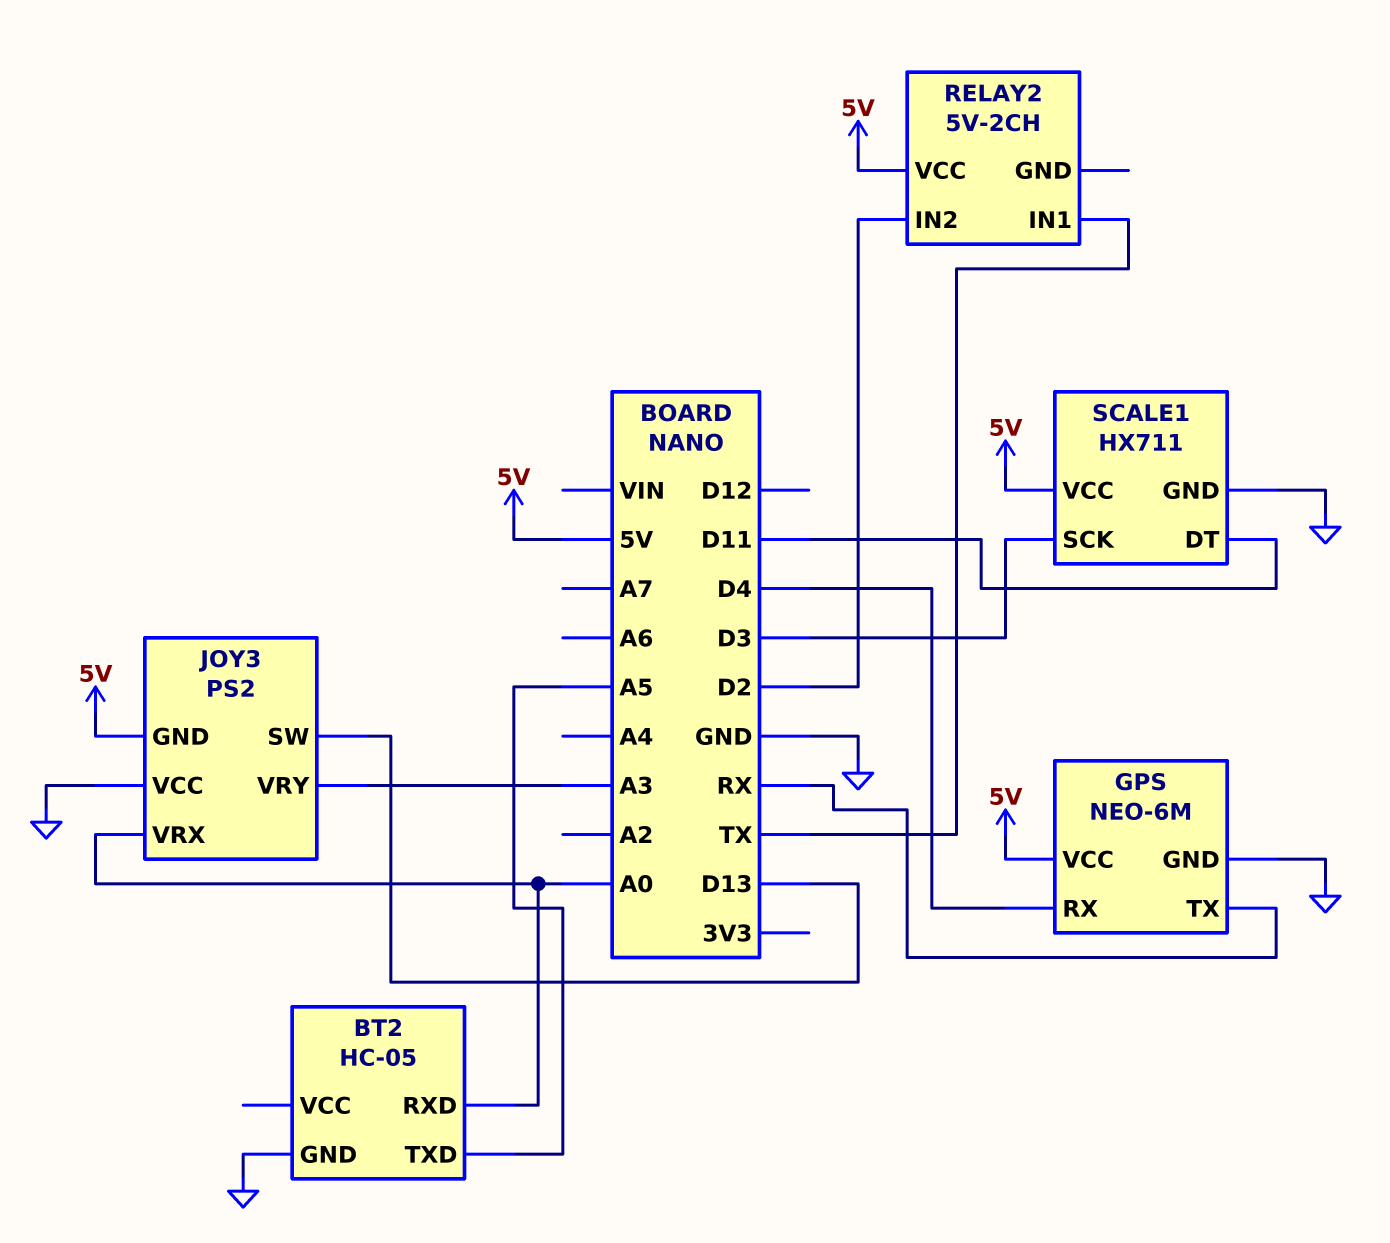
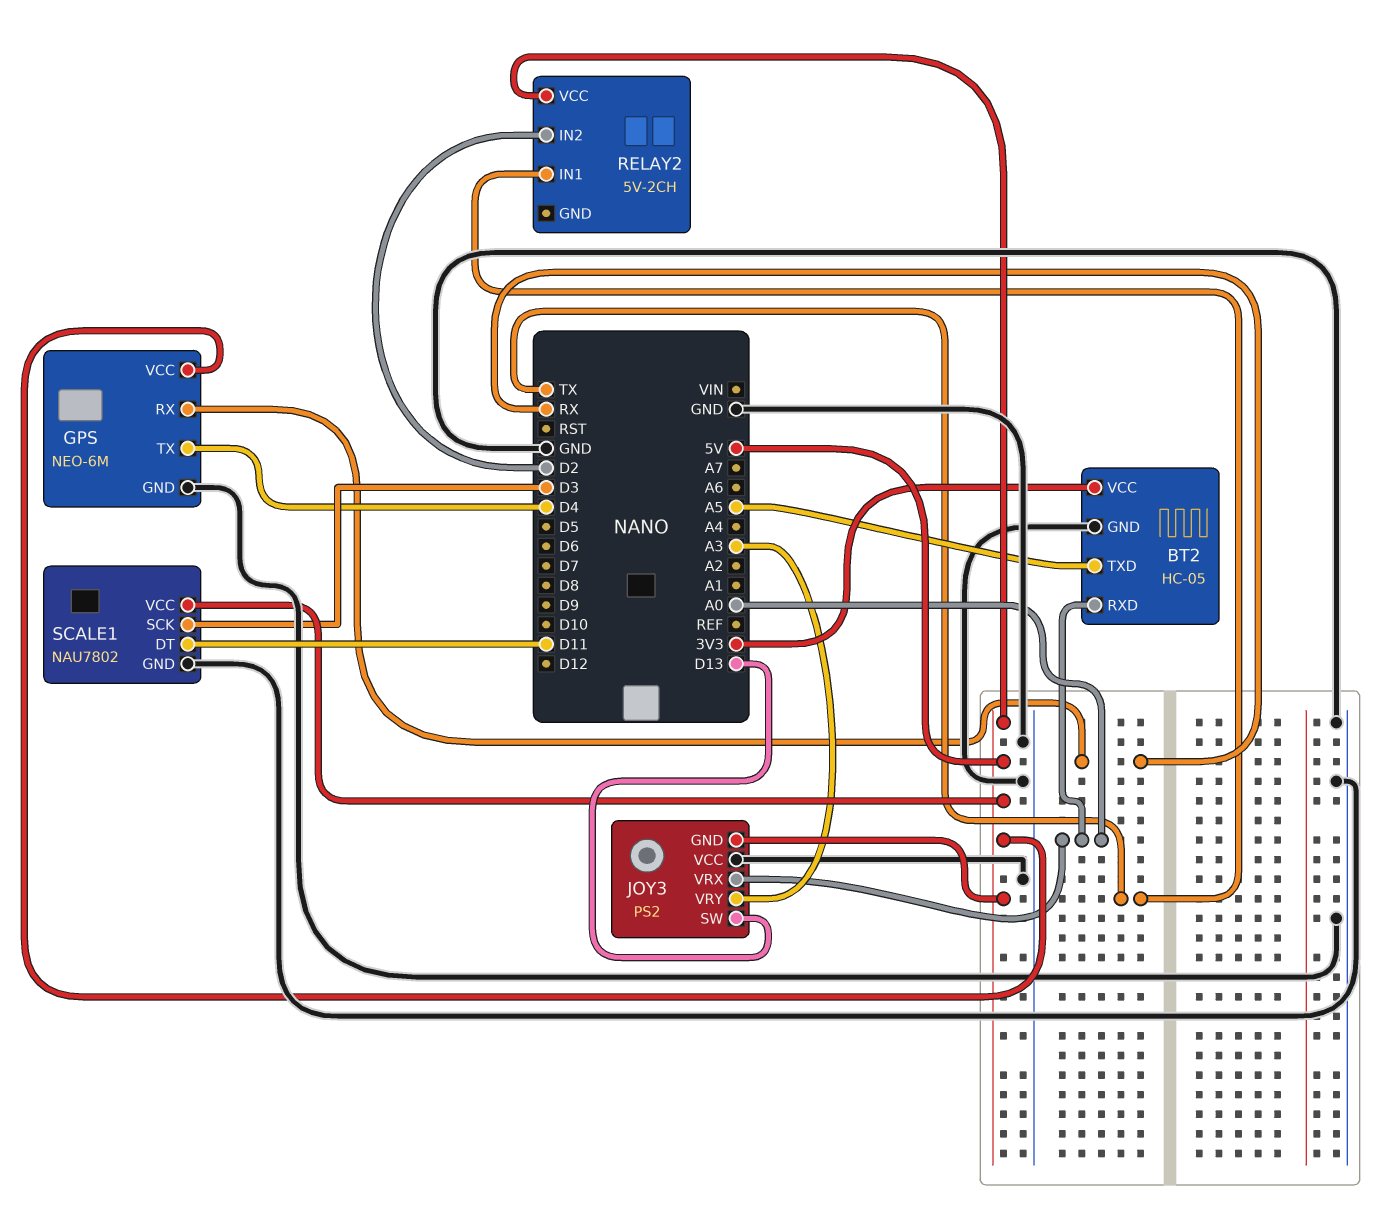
BT2 pin VCC: none -> 3V3
GPS pin RX: D4 -> RX
GPS pin TX: RX -> D4
SCALE1: HX711 -> NAU7802

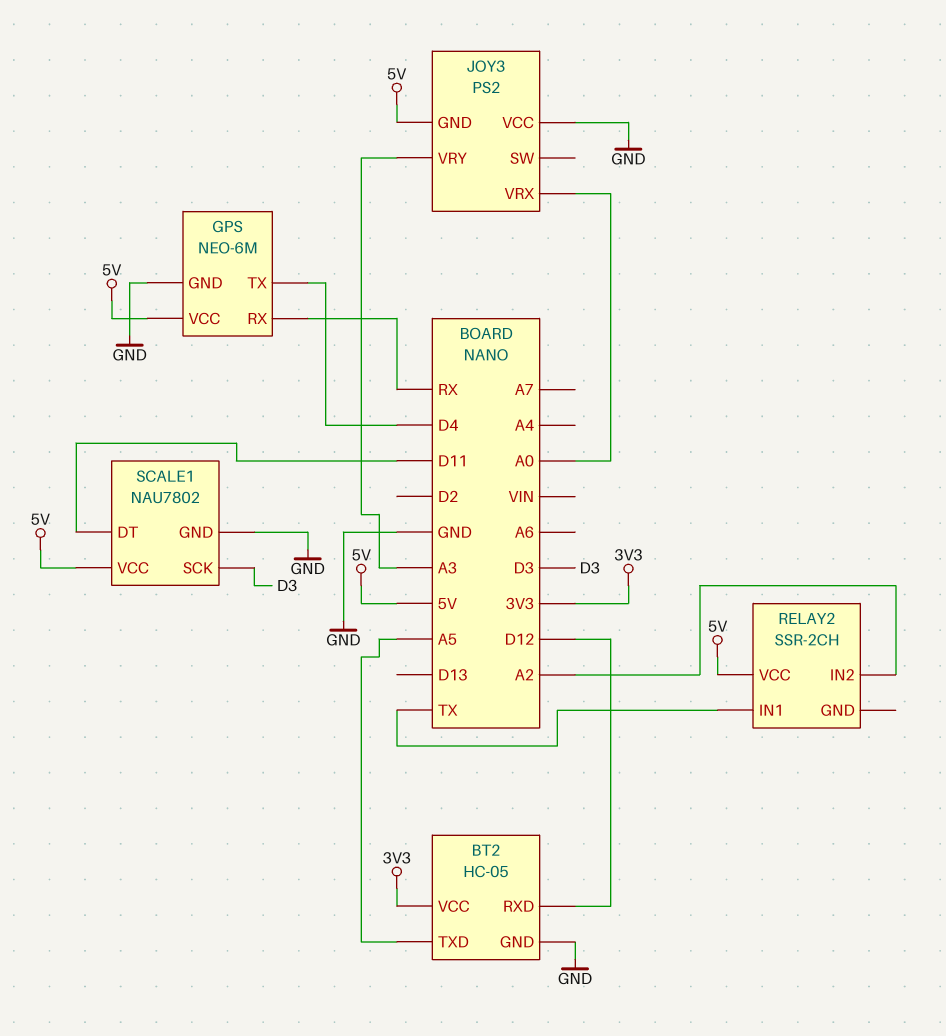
BT2 pin RXD: A0 -> D12
JOY3 pin SW: D13 -> none
RELAY2: 5V-2CH -> SSR-2CH
RELAY2 pin IN2: D2 -> A2

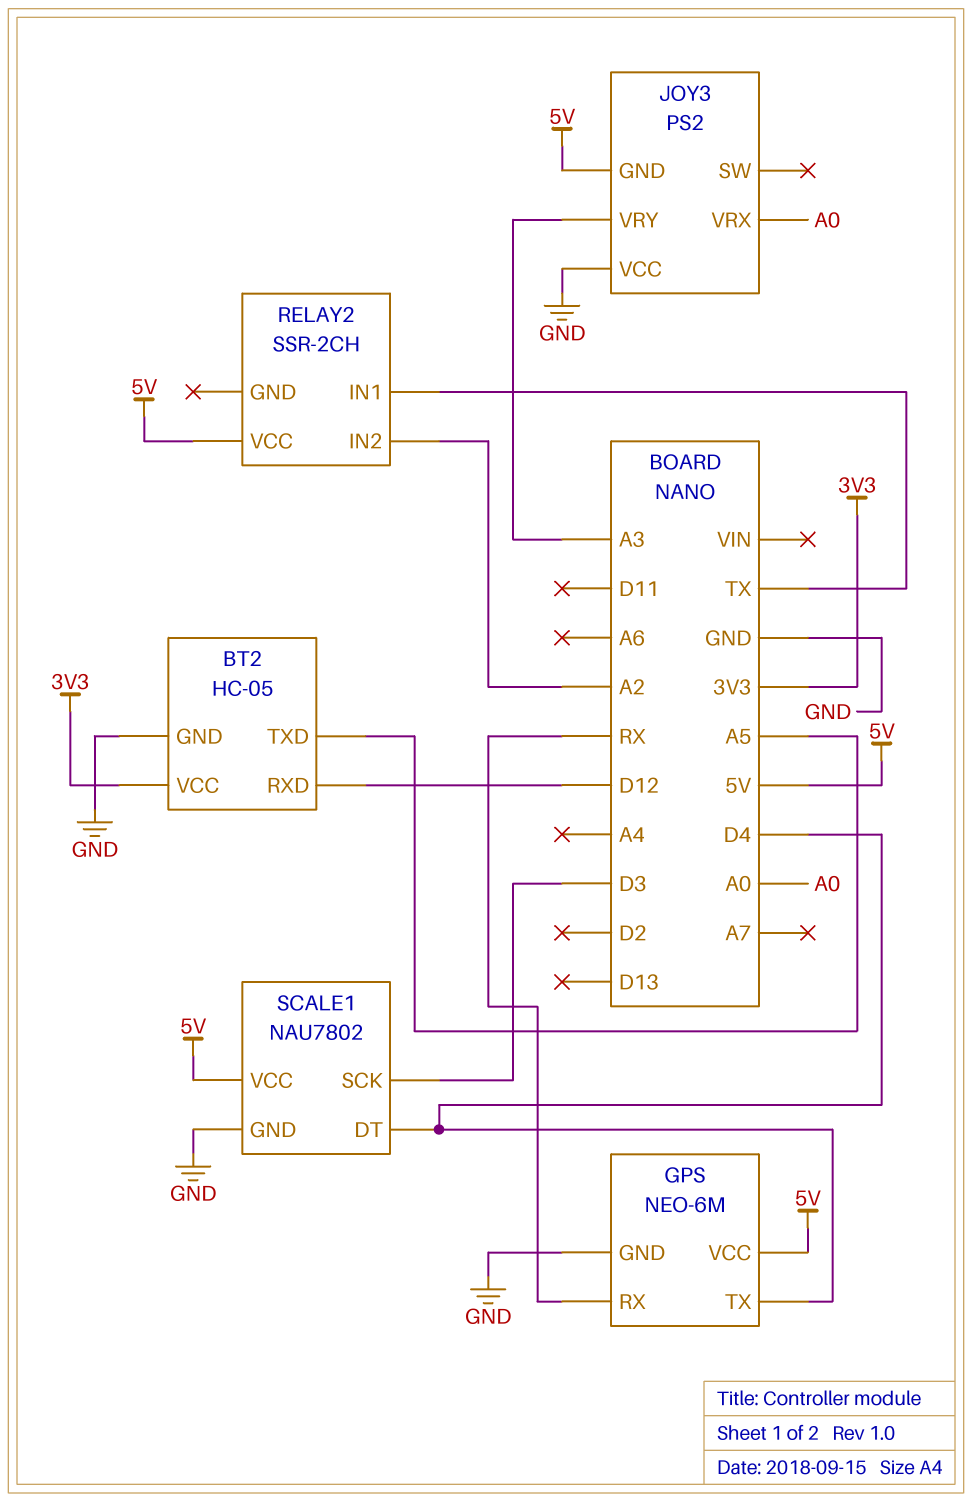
SCALE1 pin DT: D11 -> D4

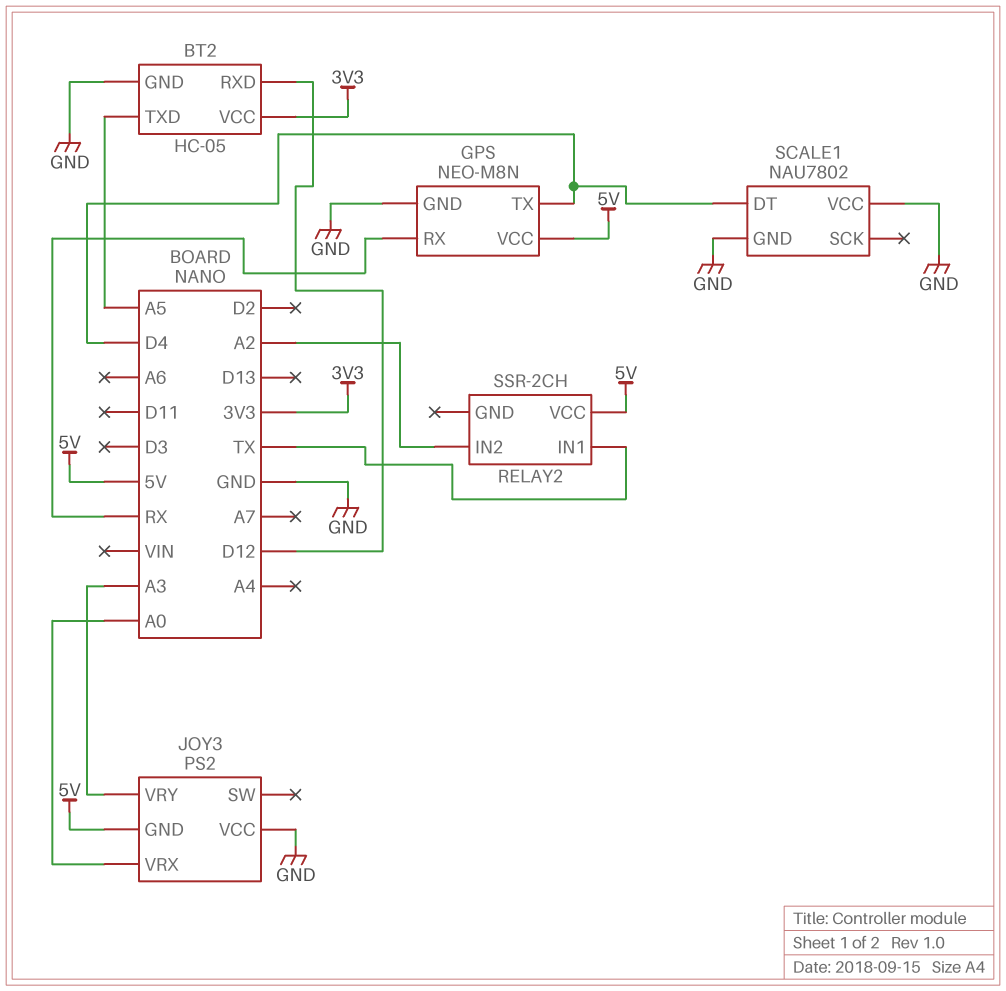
GPS: NEO-6M -> NEO-M8N
SCALE1 pin SCK: D3 -> none
SCALE1 pin VCC: 5V -> GND

